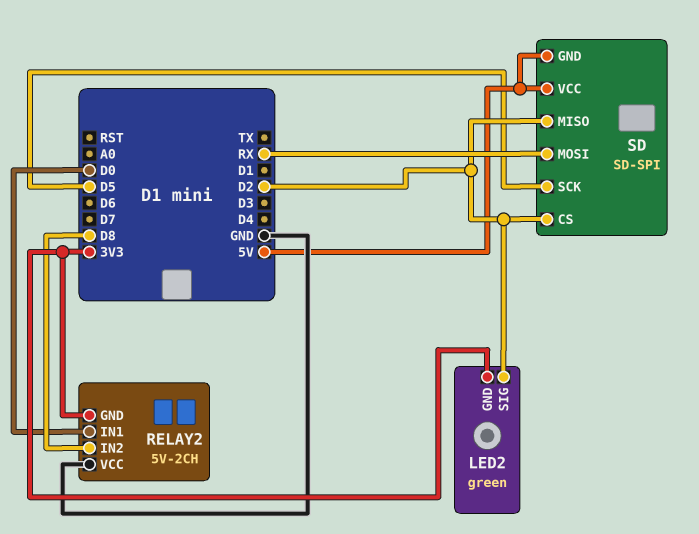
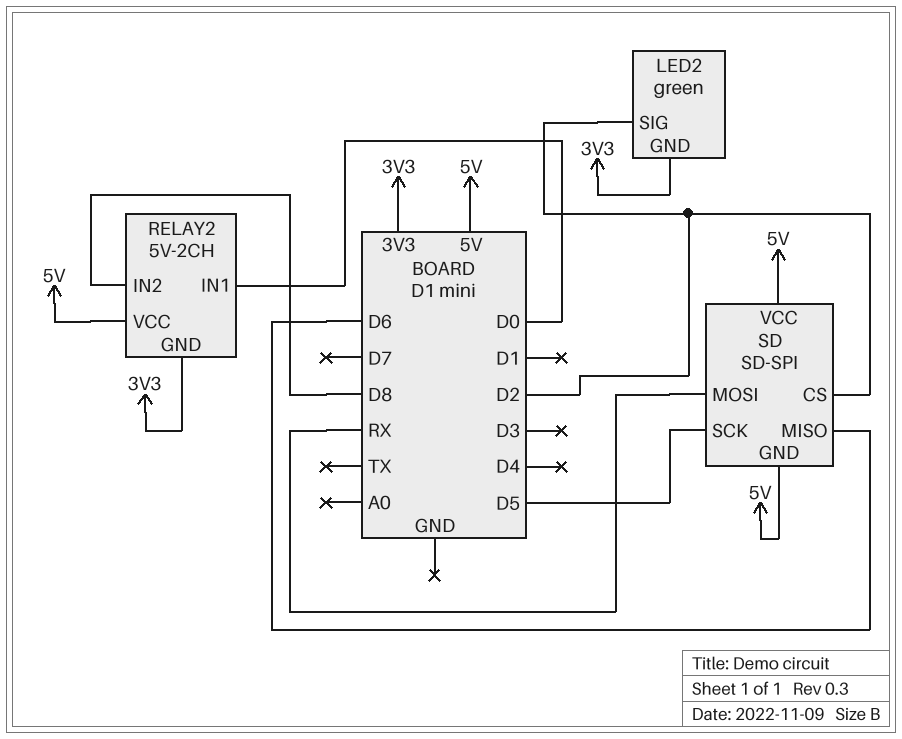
RELAY2 pin VCC: GND -> 5V
SD pin MISO: D2 -> D6

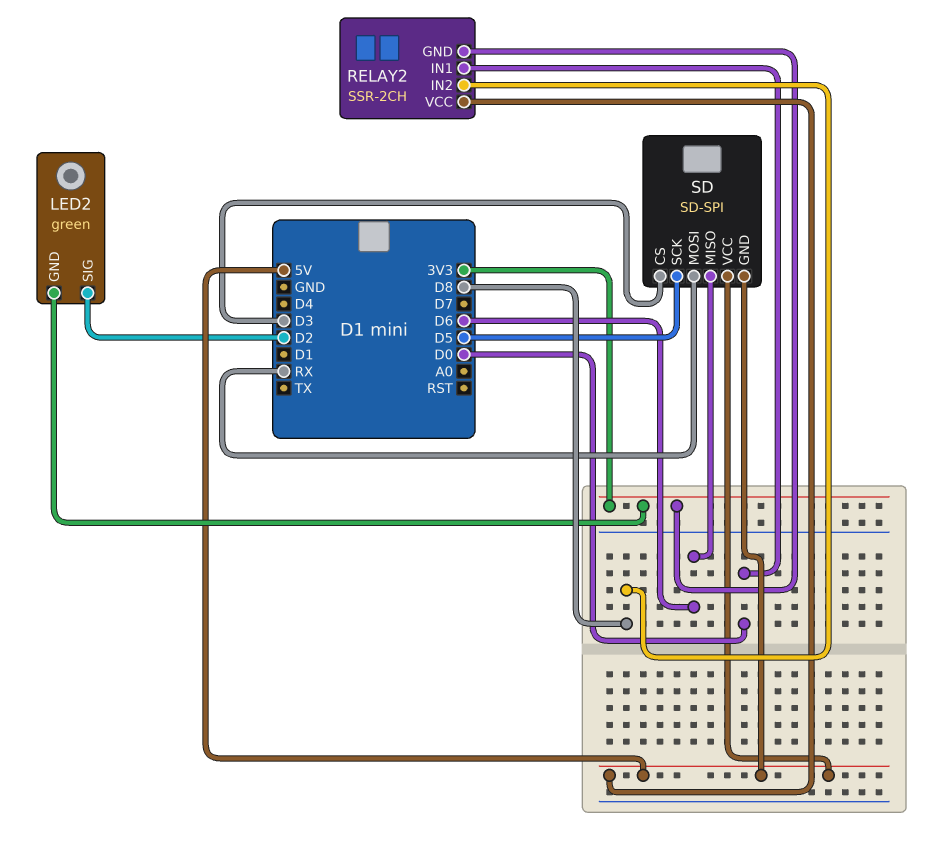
RELAY2: 5V-2CH -> SSR-2CH
SD pin CS: D2 -> D3

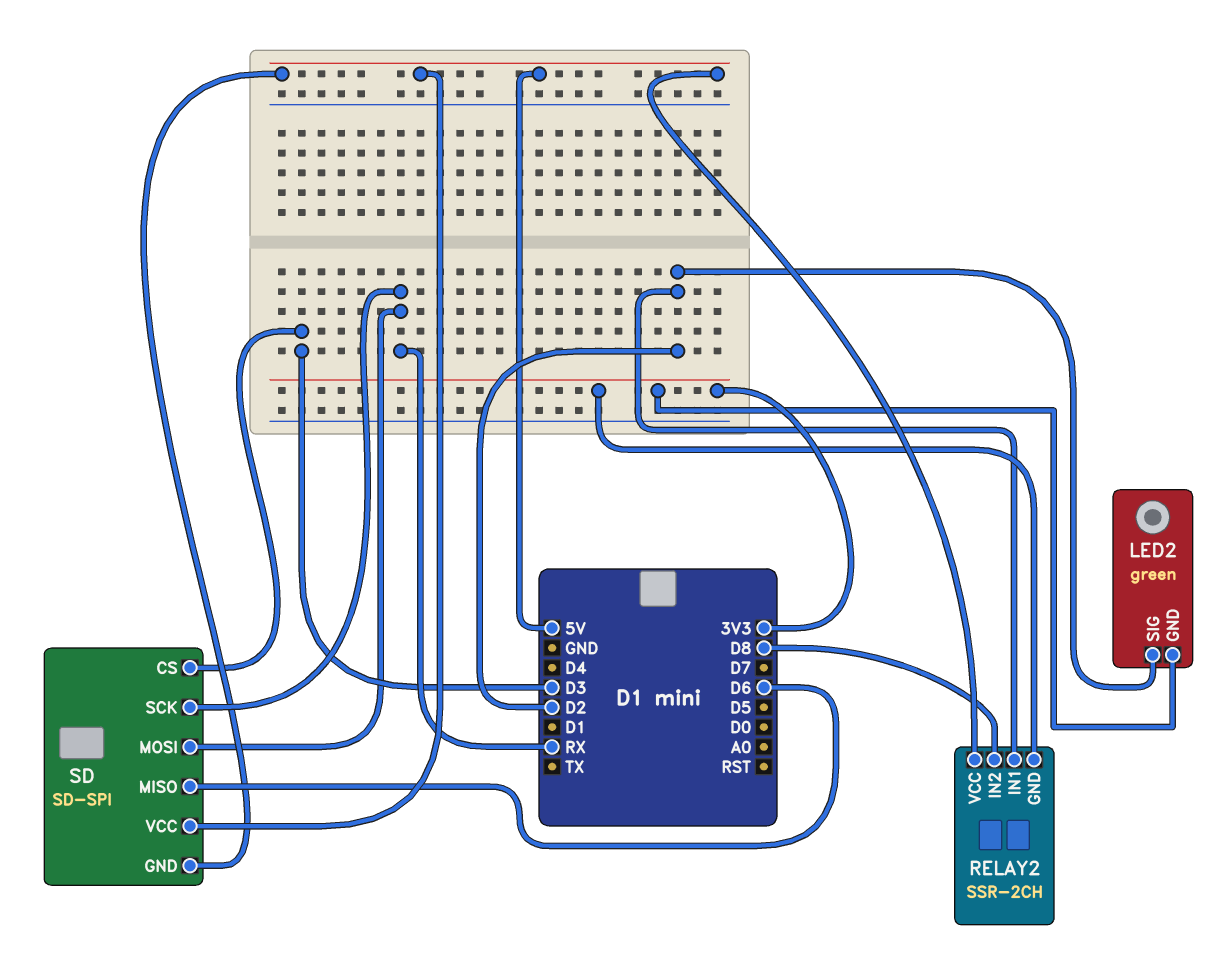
RELAY2 pin IN1: D0 -> D2
SD pin SCK: D5 -> RX

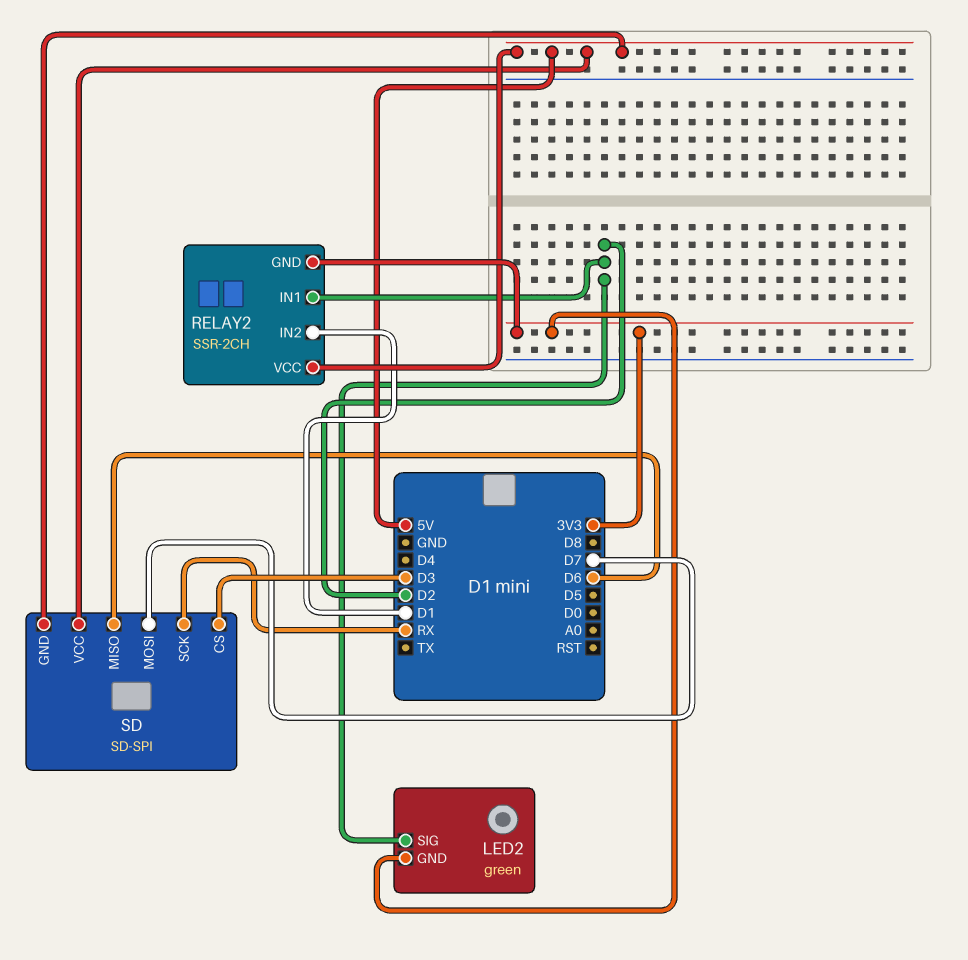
RELAY2 pin IN2: D8 -> D1
SD pin MOSI: RX -> D7

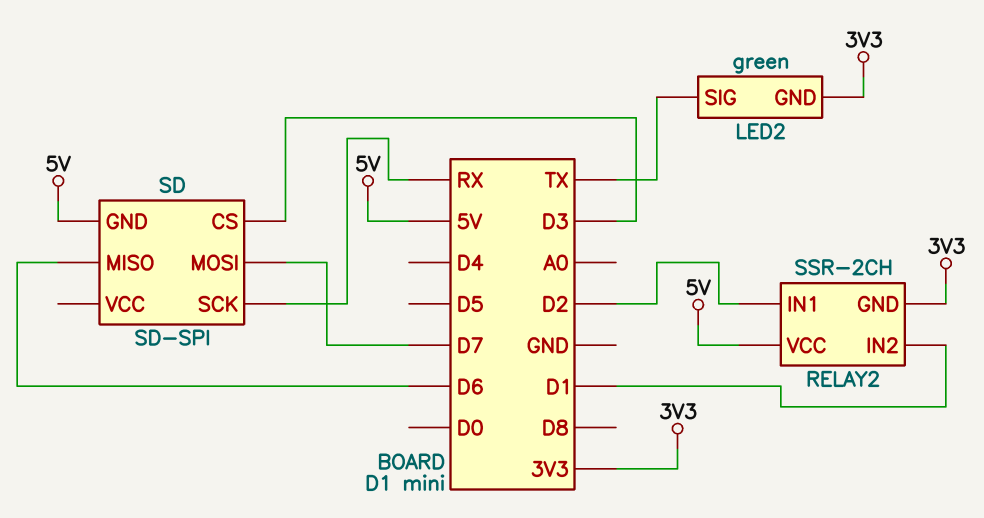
LED2 pin SIG: D2 -> TX
SD pin VCC: 5V -> none

